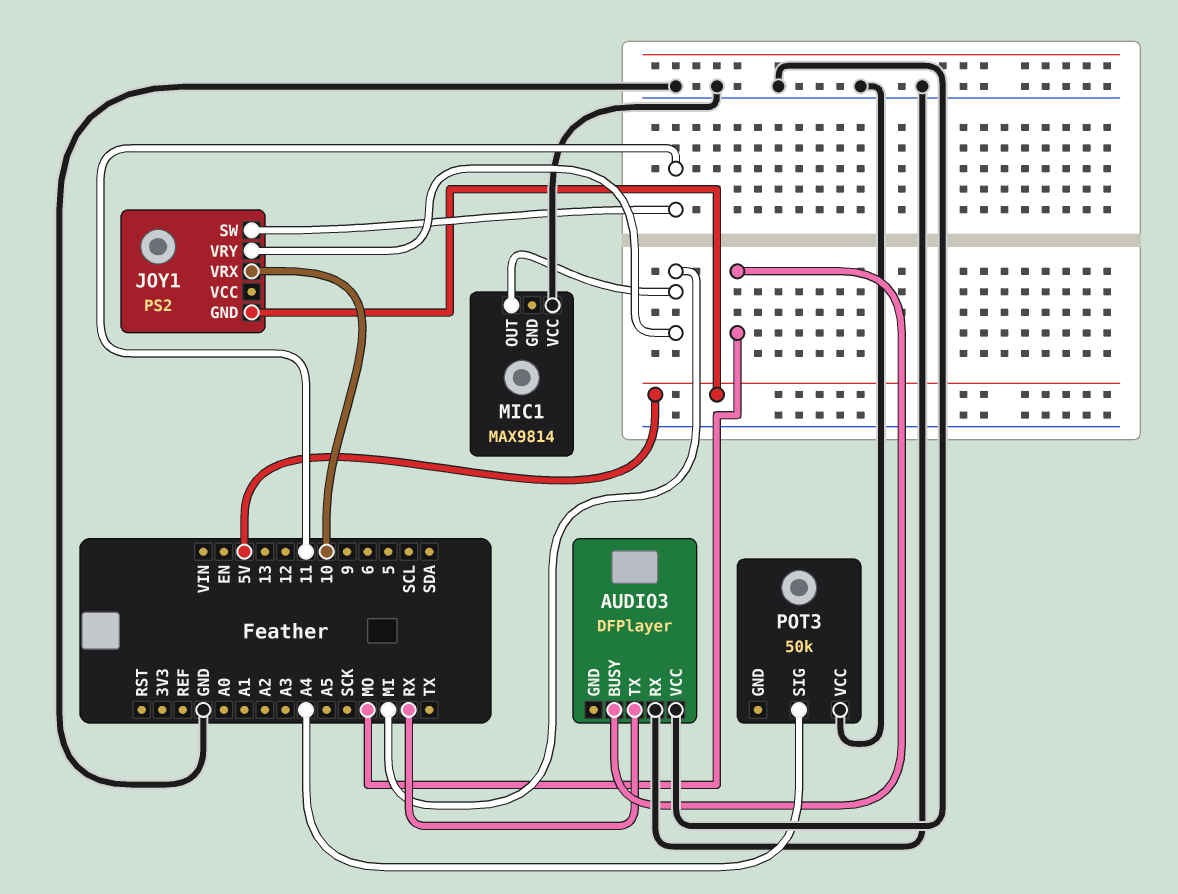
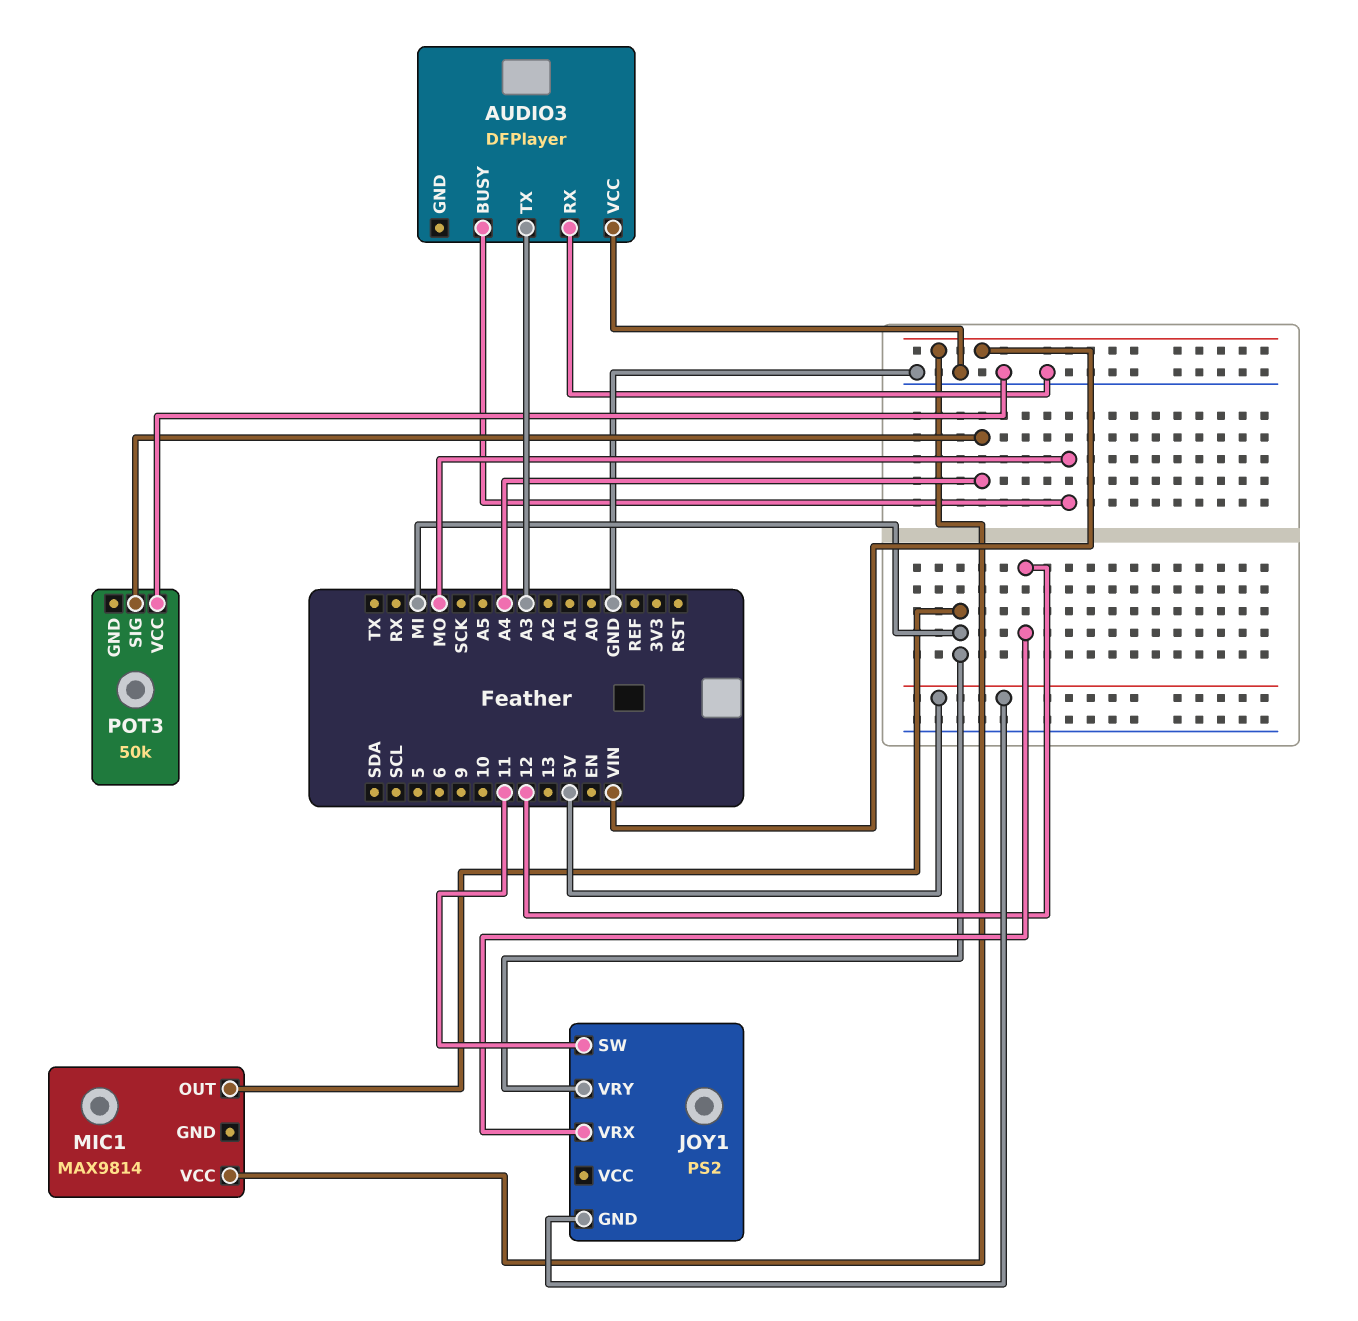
AUDIO3 pin TX: RX -> A3
JOY1 pin VRX: 10 -> 12
MIC1 pin VCC: GND -> VIN

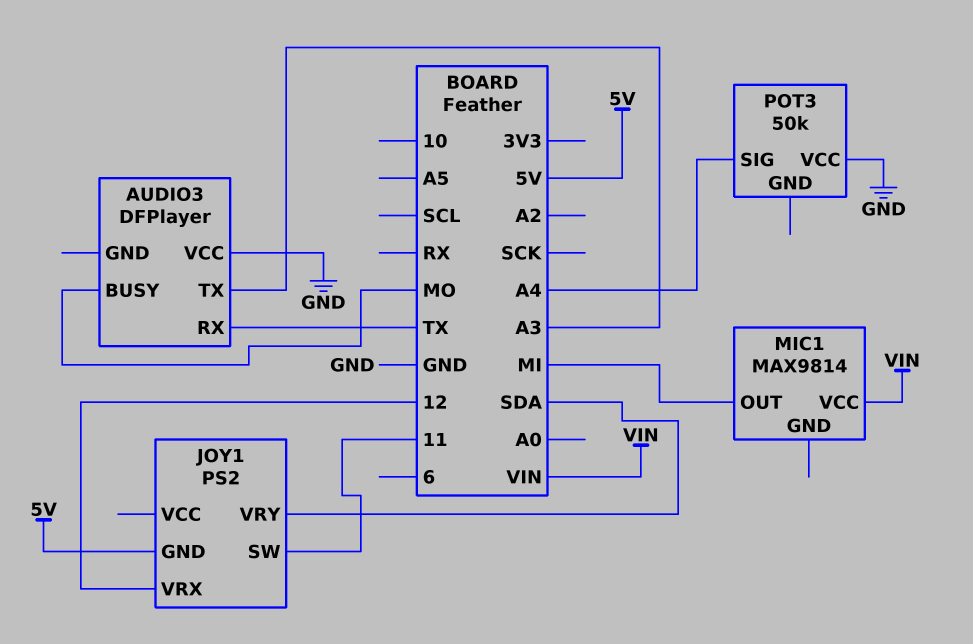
AUDIO3 pin RX: GND -> TX
JOY1 pin VRY: MI -> SDA

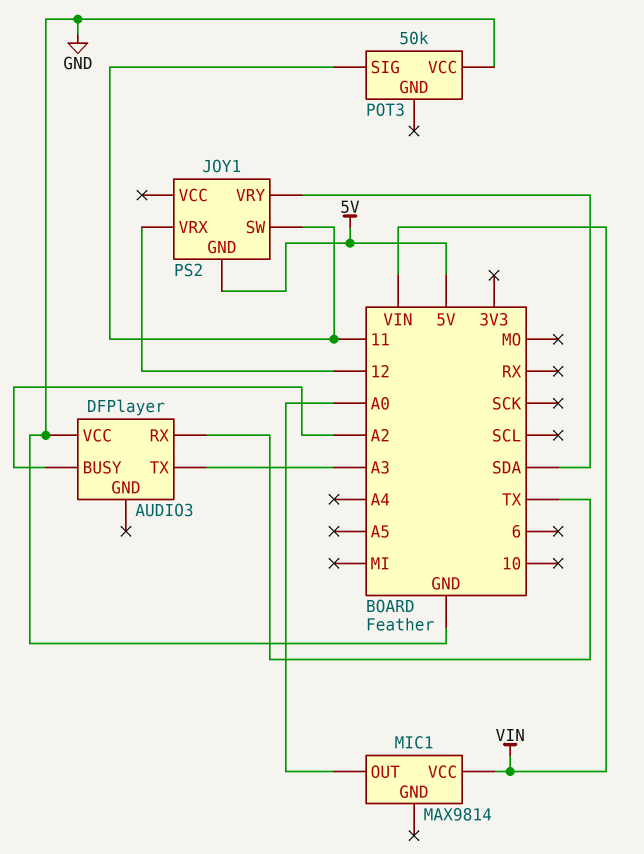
AUDIO3 pin BUSY: MO -> A2
MIC1 pin OUT: MI -> A0
POT3 pin SIG: A4 -> 11

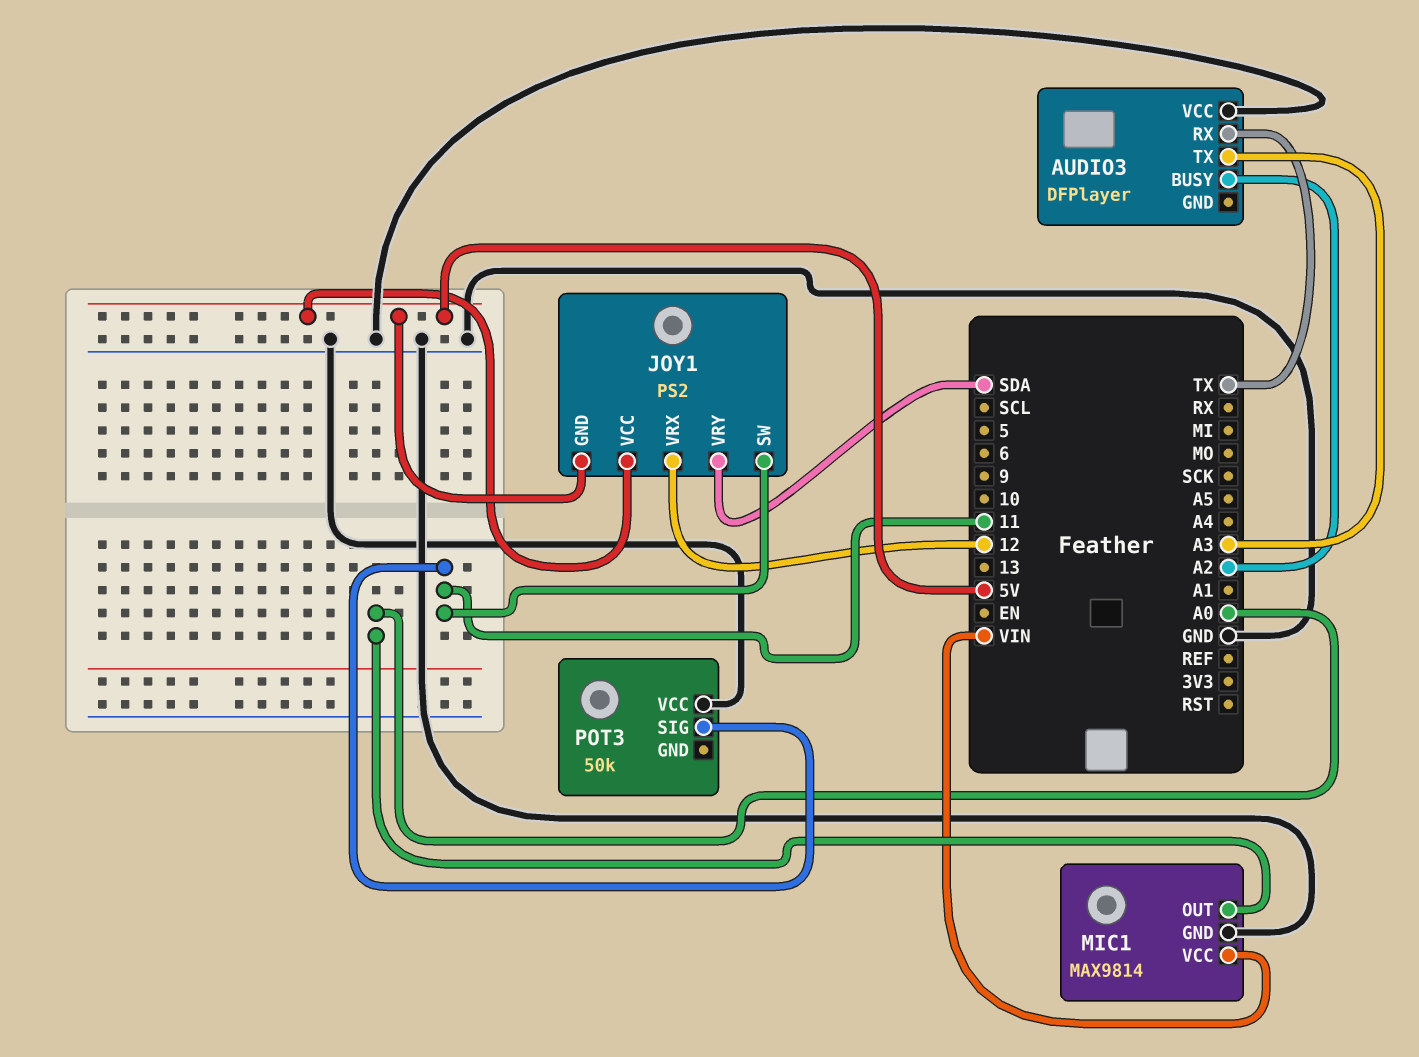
JOY1 pin VCC: none -> 5V
MIC1 pin GND: none -> GND

